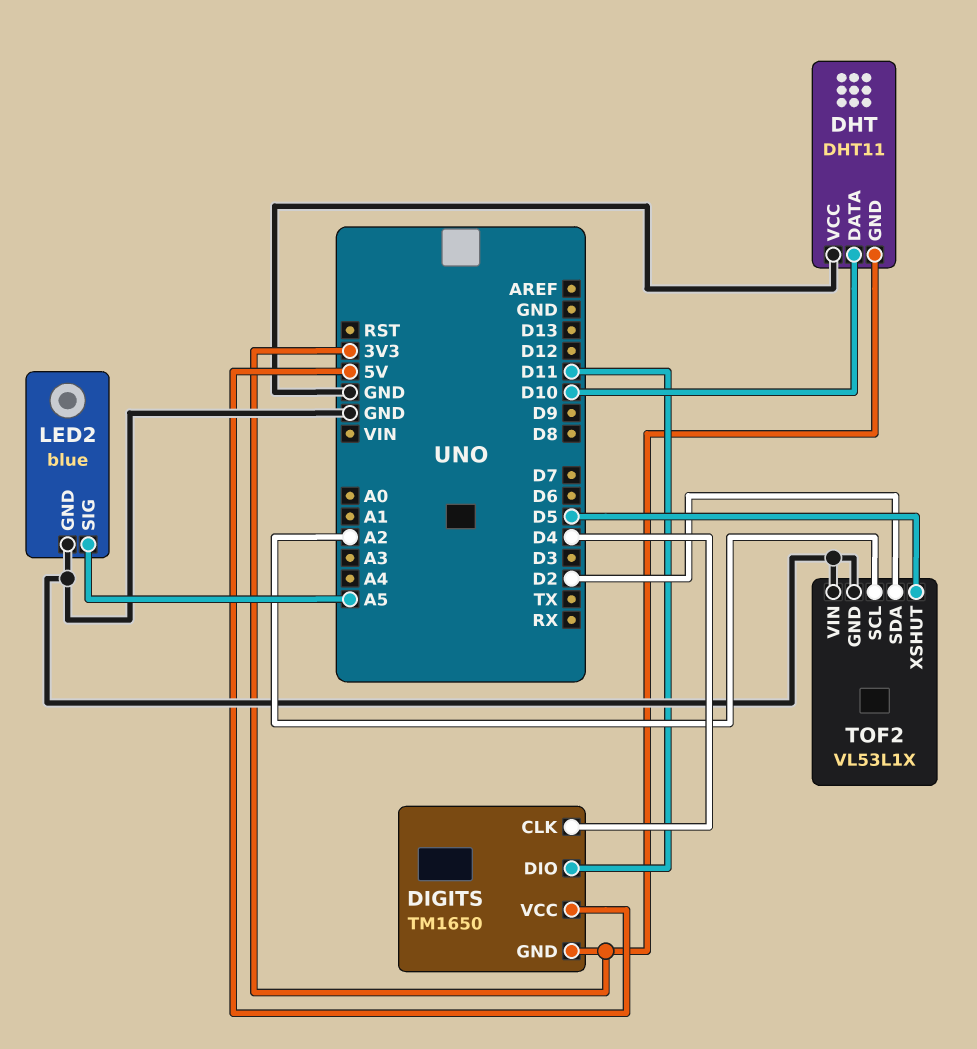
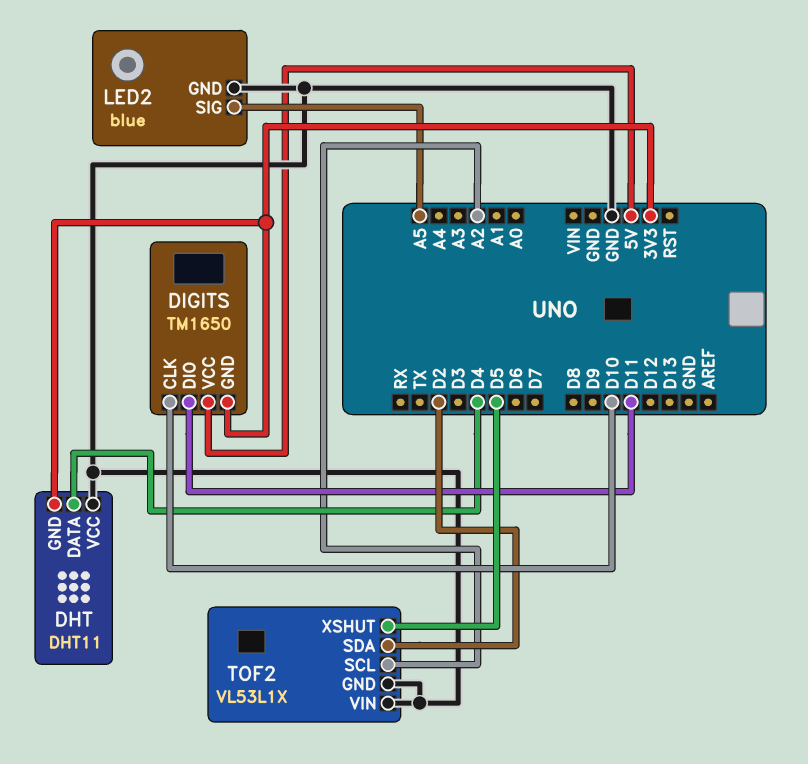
DHT pin DATA: D10 -> D4
DIGITS pin CLK: D4 -> D10

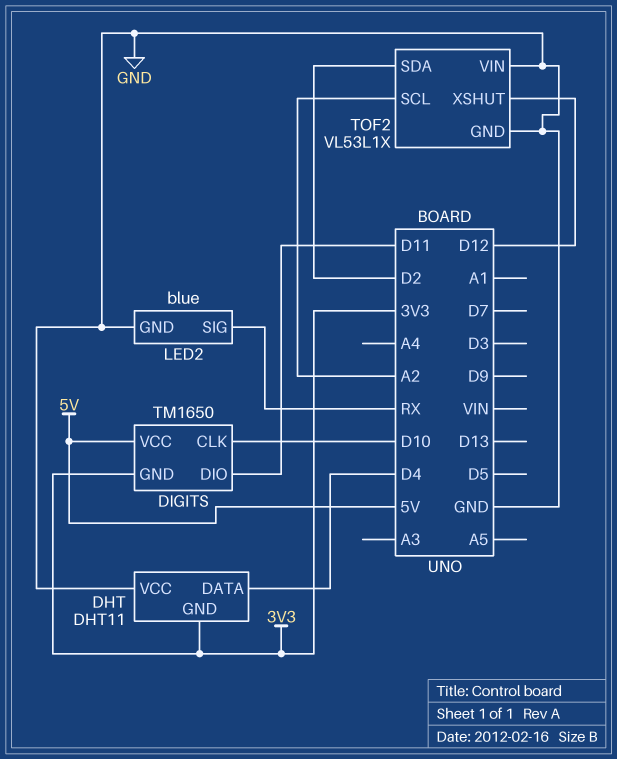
LED2 pin SIG: A5 -> RX
TOF2 pin XSHUT: D5 -> D12

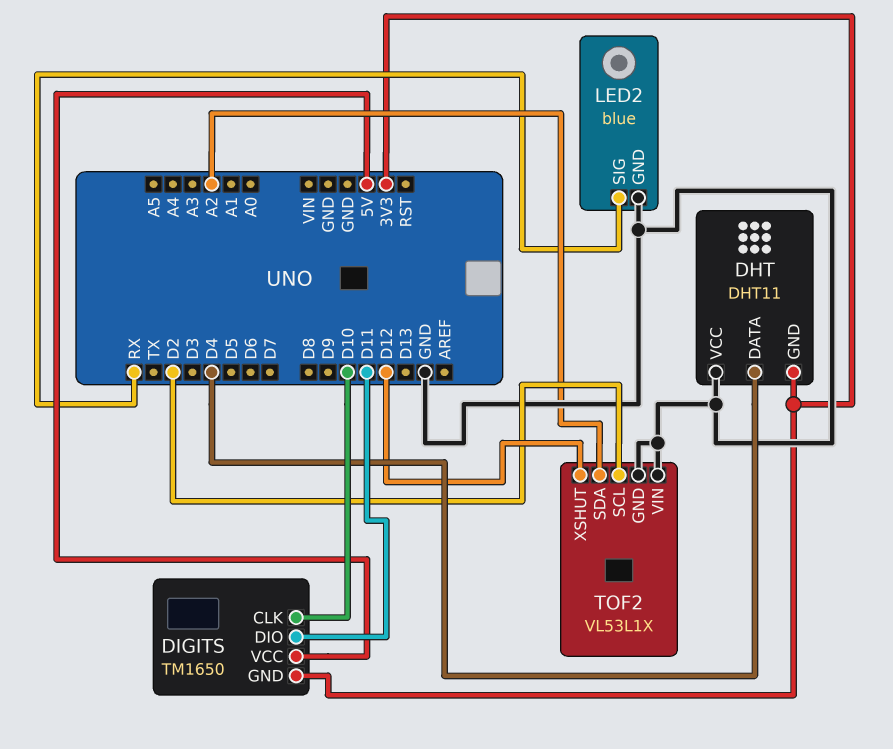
TOF2 pin SCL: A2 -> D2
TOF2 pin SDA: D2 -> A2

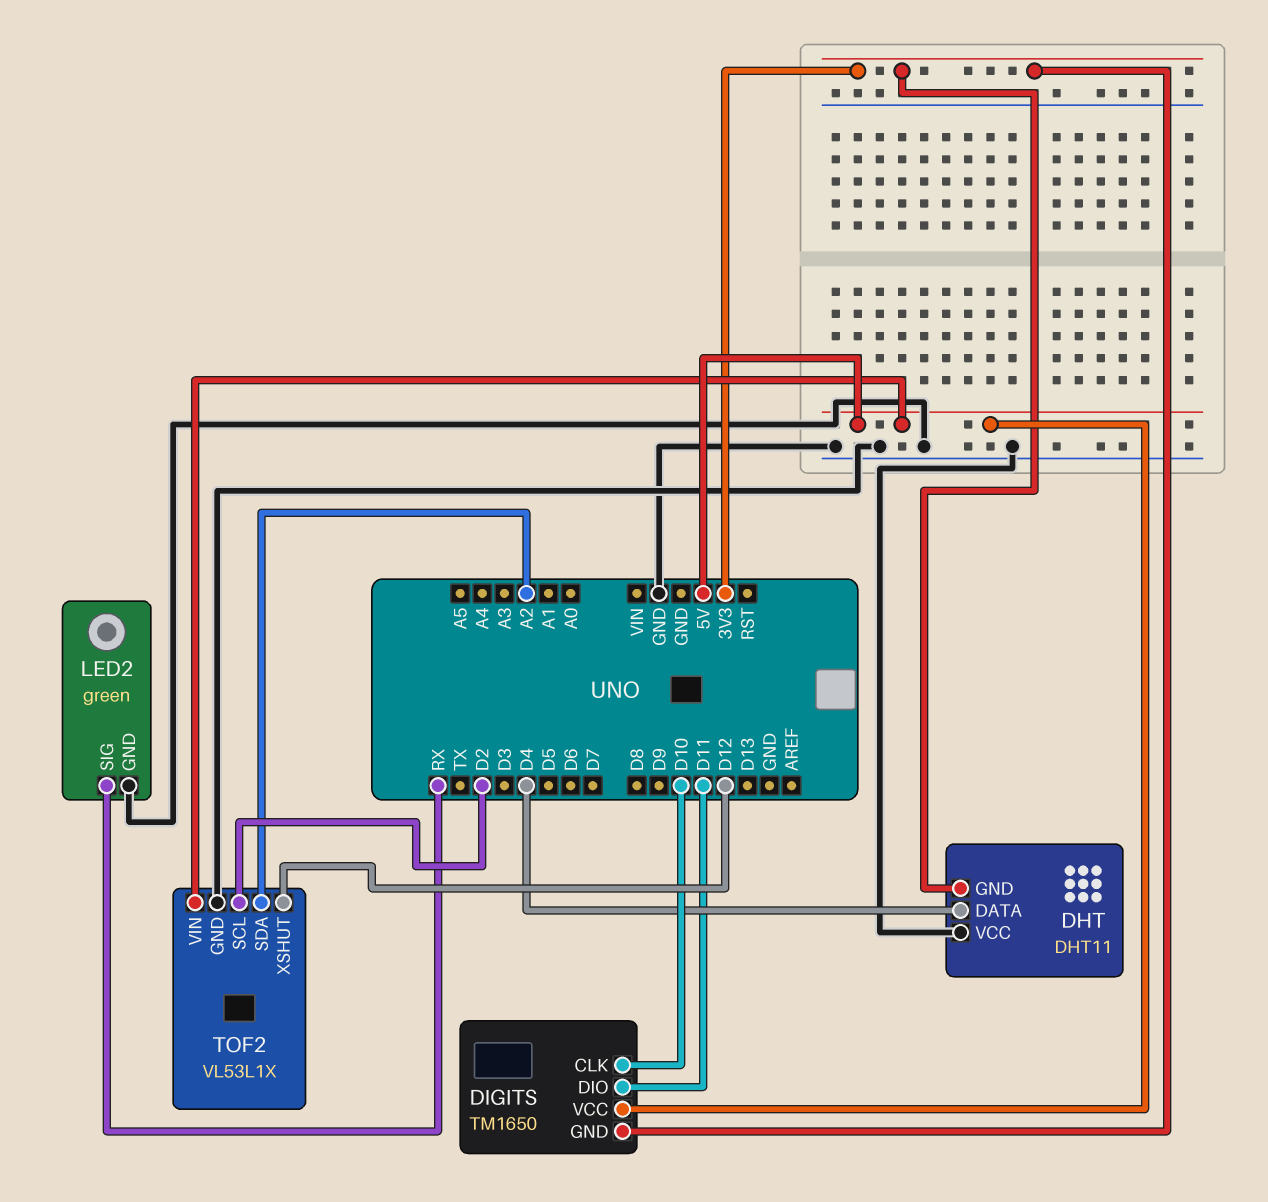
LED2: blue -> green
TOF2 pin VIN: GND -> 5V

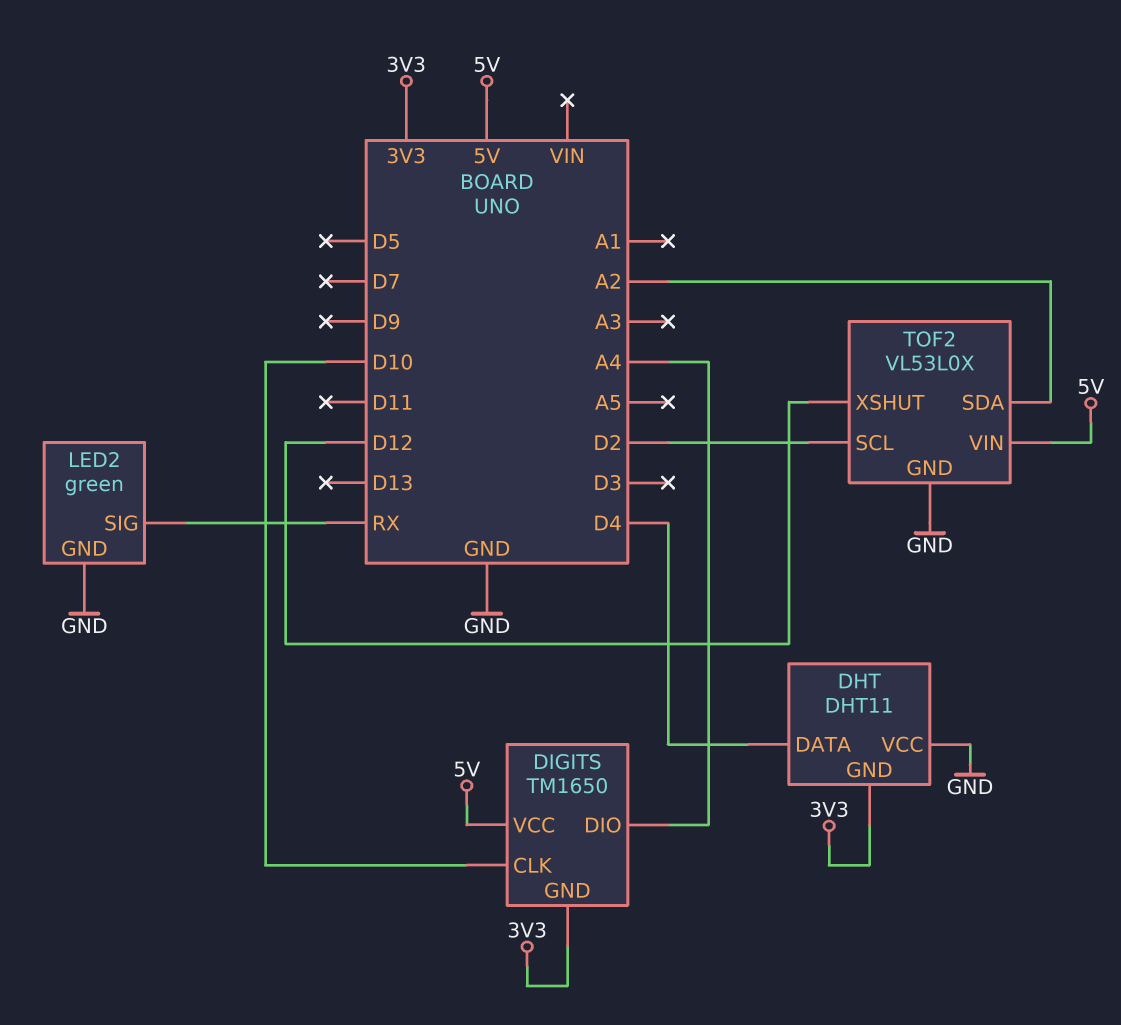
DIGITS pin DIO: D11 -> A4
TOF2: VL53L1X -> VL53L0X

